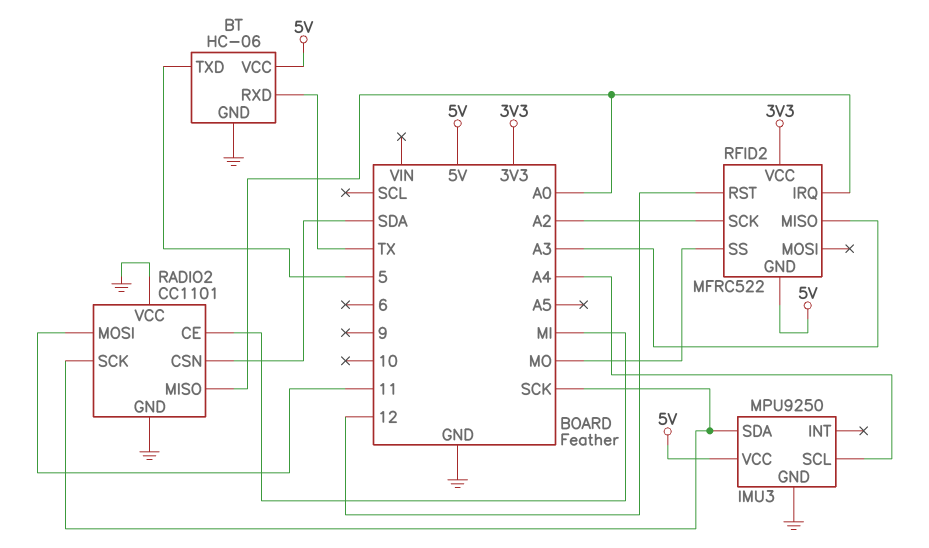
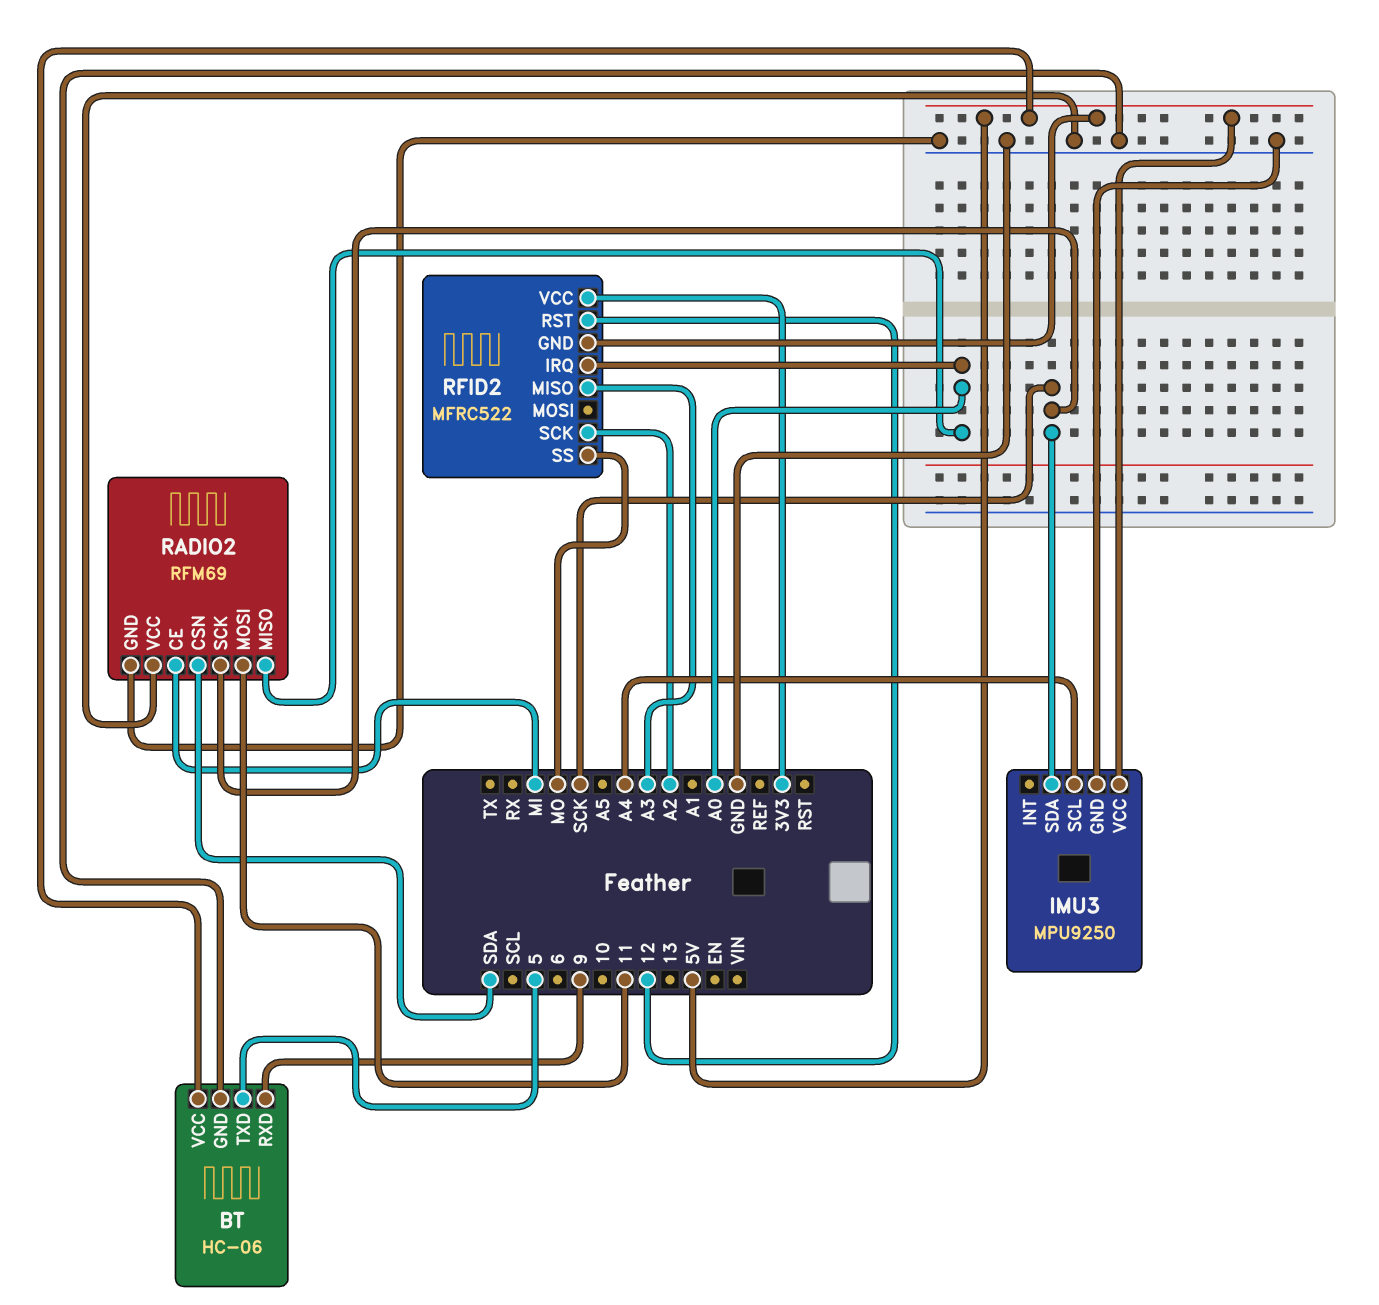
BT pin RXD: TX -> 9
RADIO2: CC1101 -> RFM69

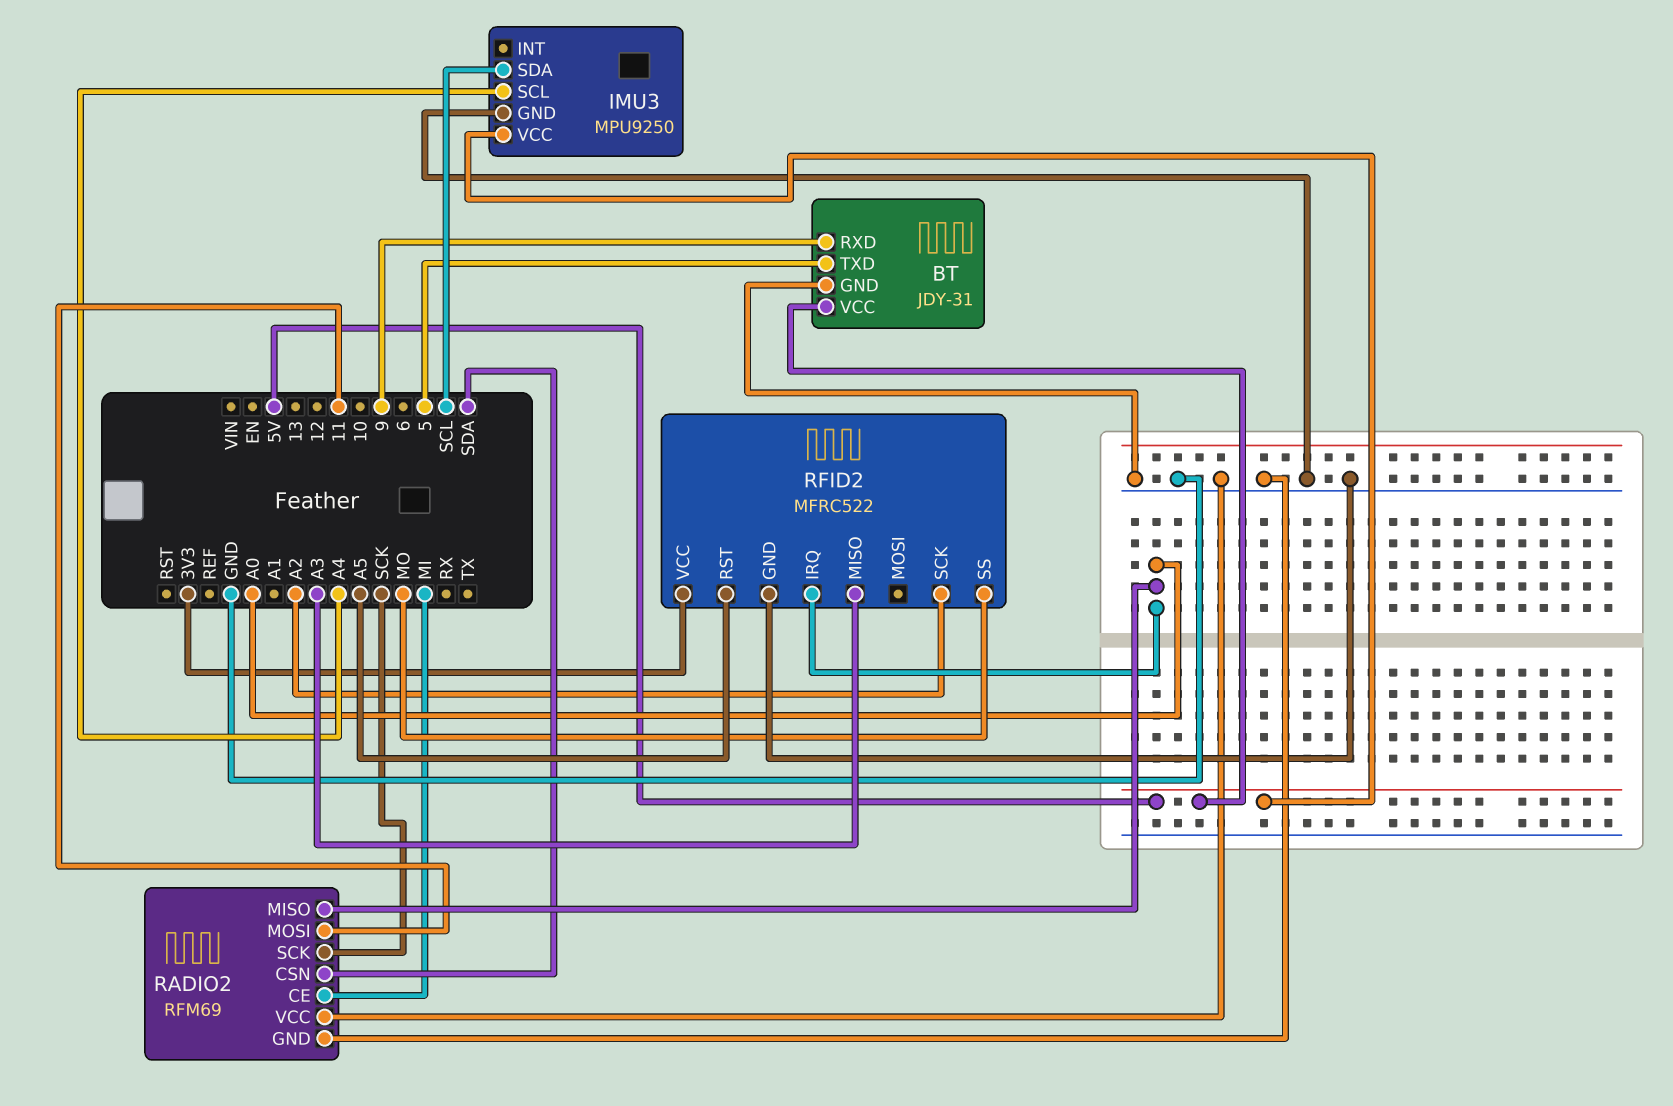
BT: HC-06 -> JDY-31
IMU3 pin SDA: SCK -> SCL
RFID2 pin GND: 5V -> GND
RFID2 pin RST: 12 -> A5

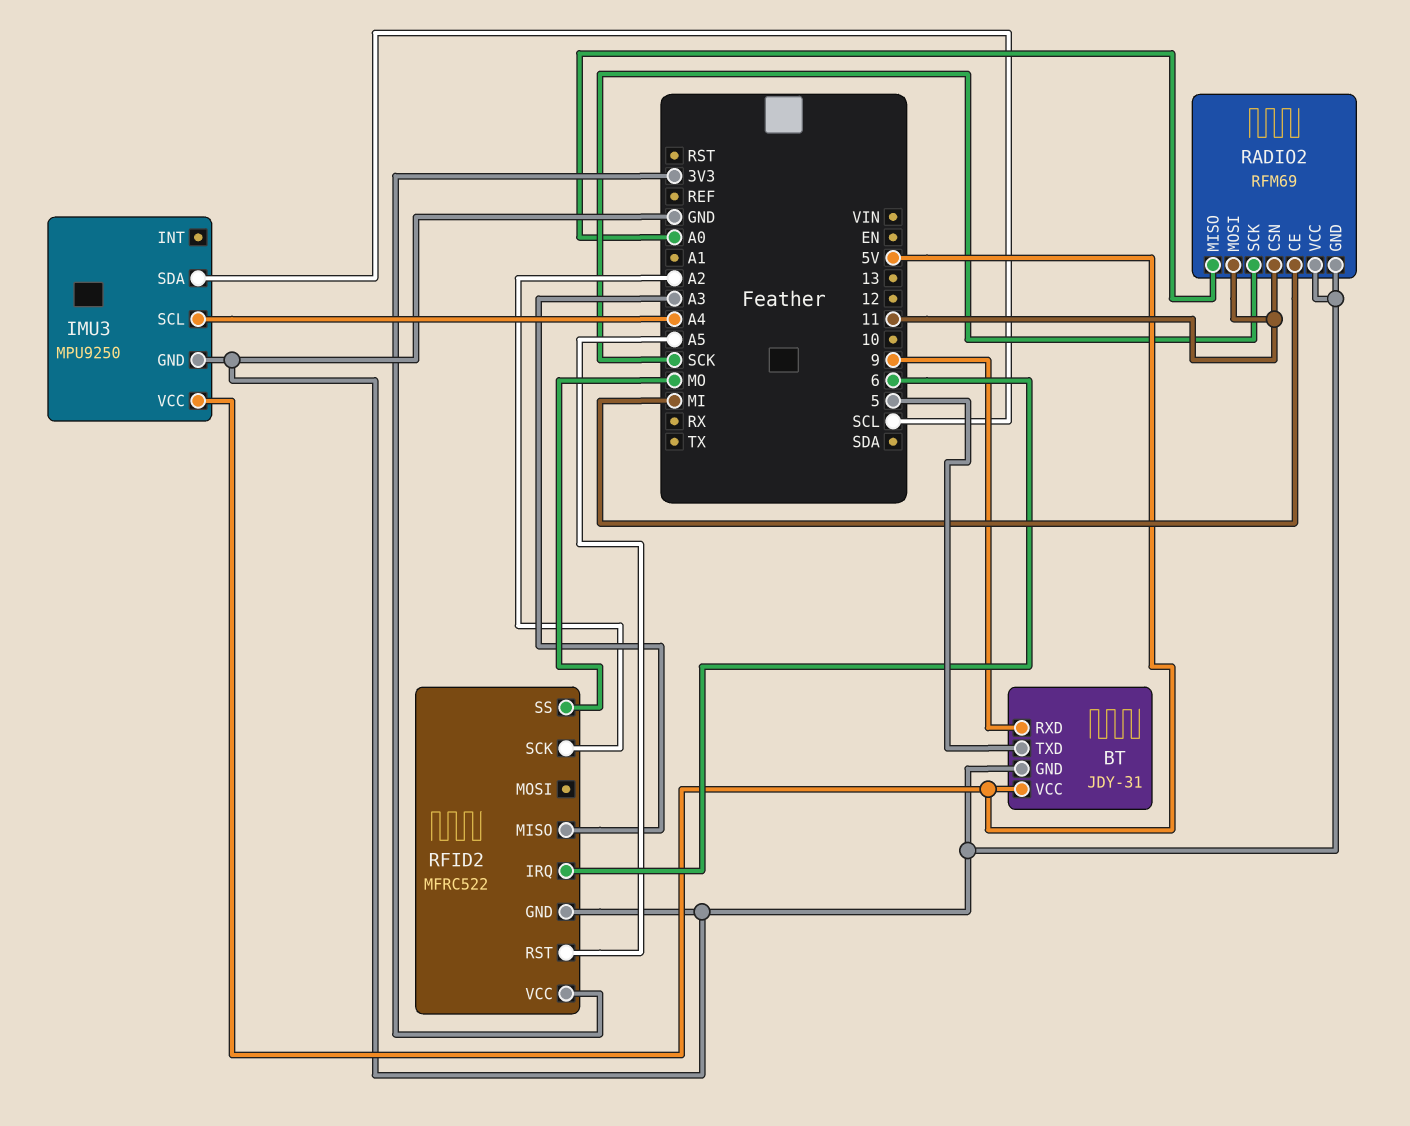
RADIO2 pin CSN: SDA -> 11
RFID2 pin IRQ: A0 -> 6

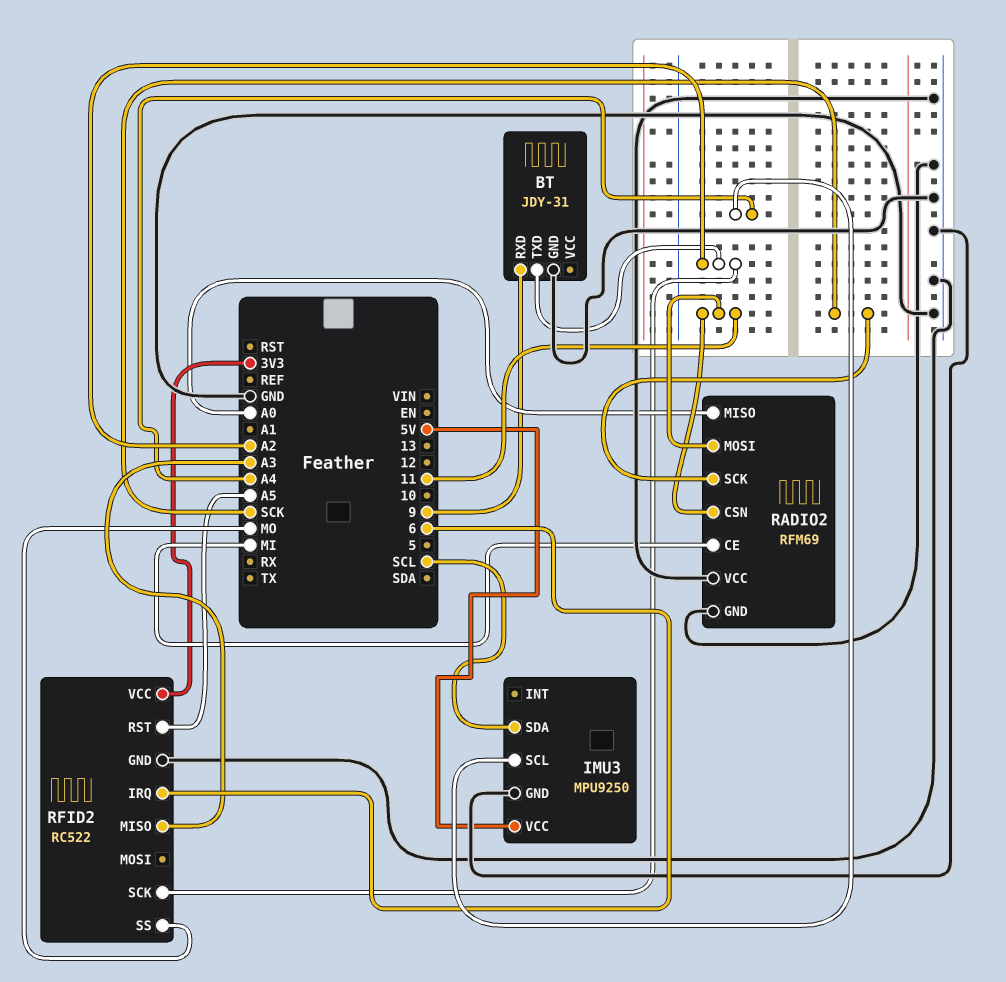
BT pin TXD: 5 -> A2
BT pin VCC: 5V -> none
RFID2: MFRC522 -> RC522

